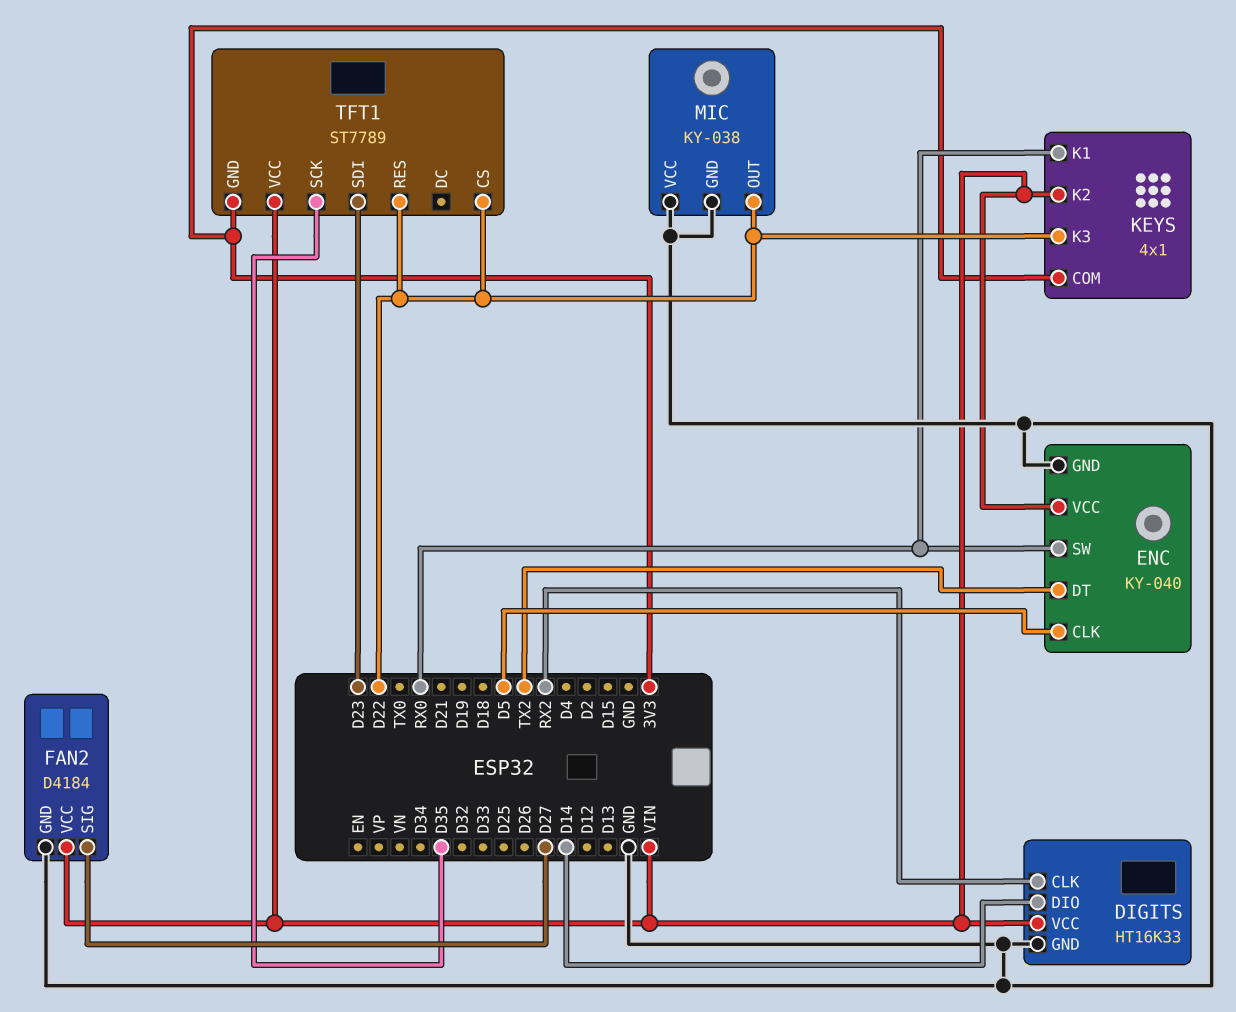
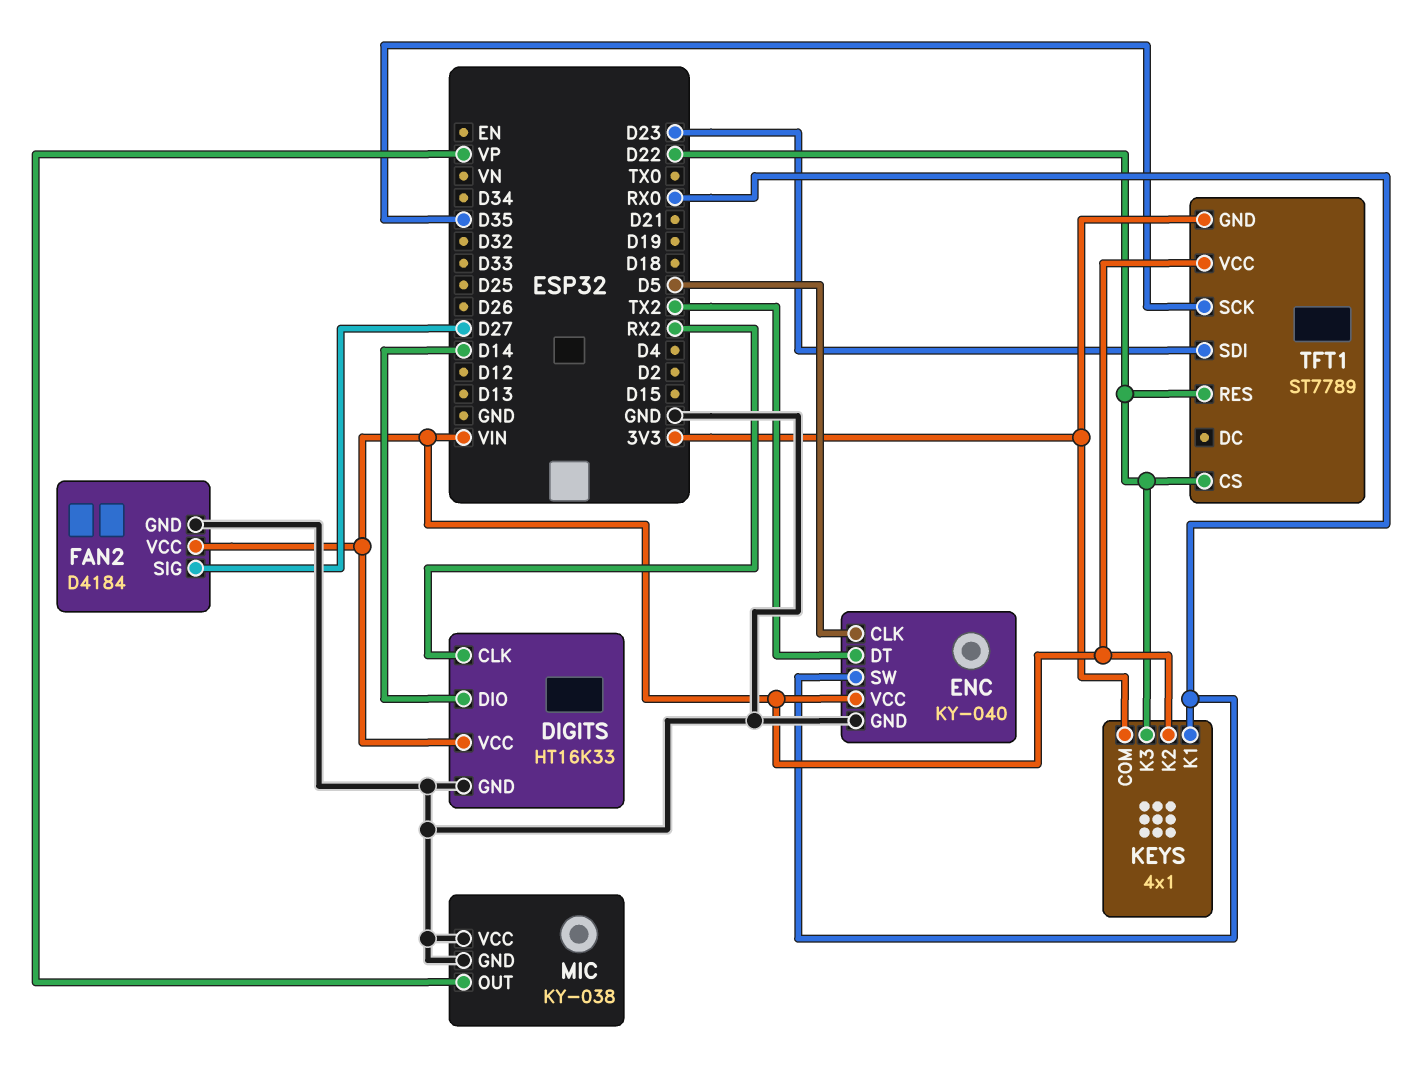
MIC pin OUT: D22 -> VP

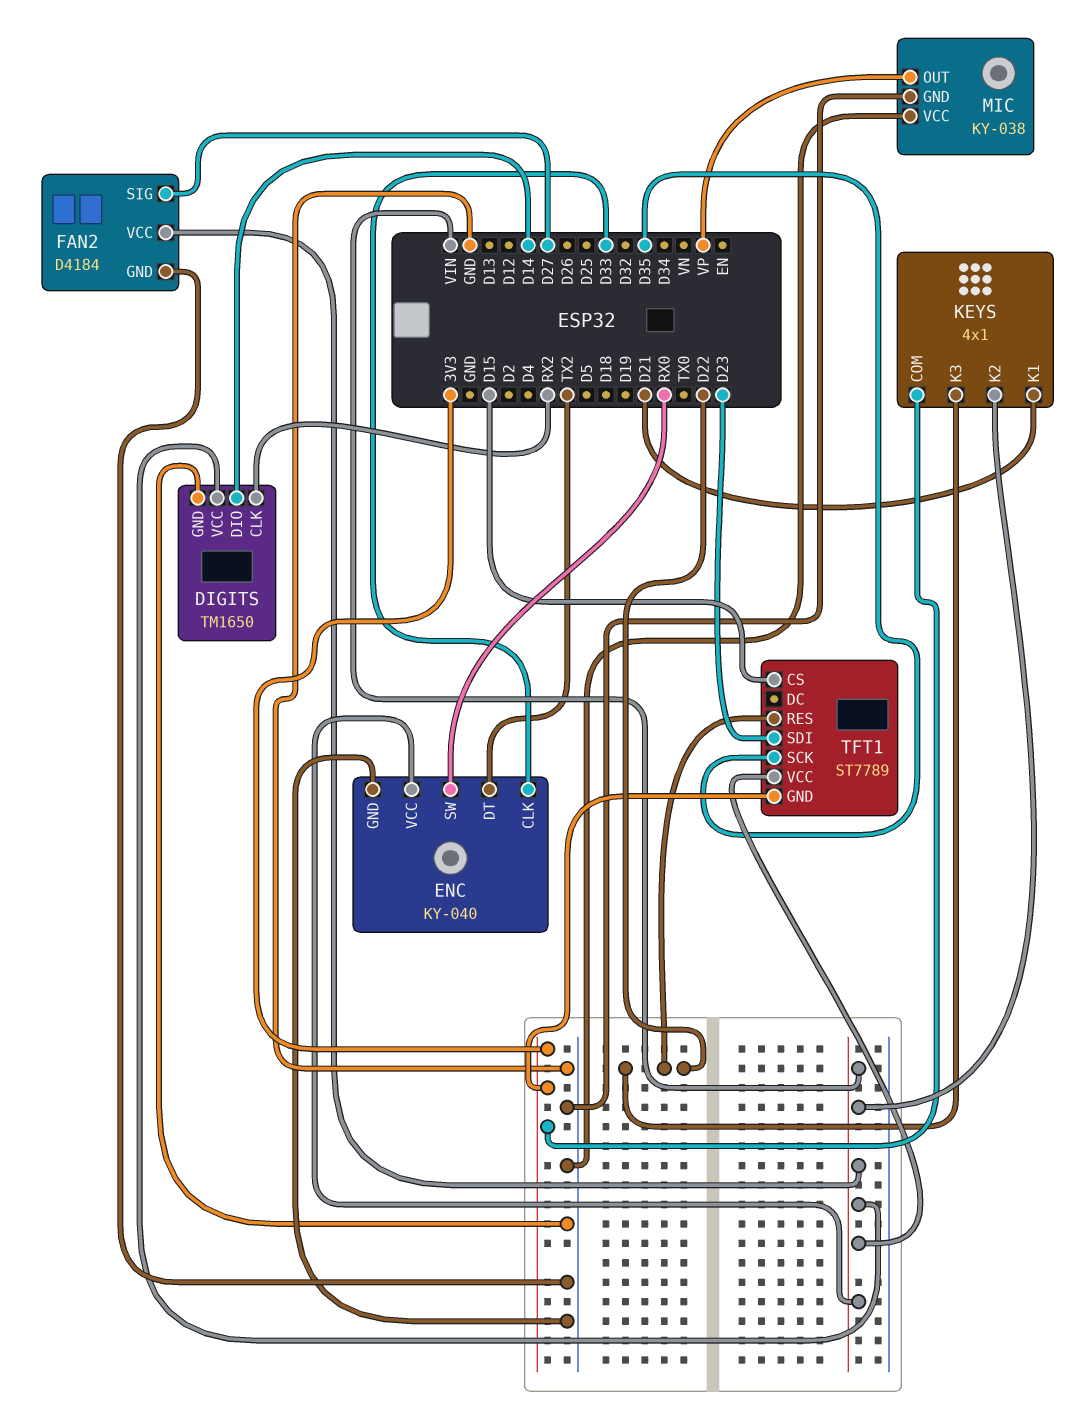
DIGITS: HT16K33 -> TM1650
ENC pin CLK: D5 -> D33
KEYS pin K1: RX0 -> D21
TFT1 pin CS: D22 -> D15

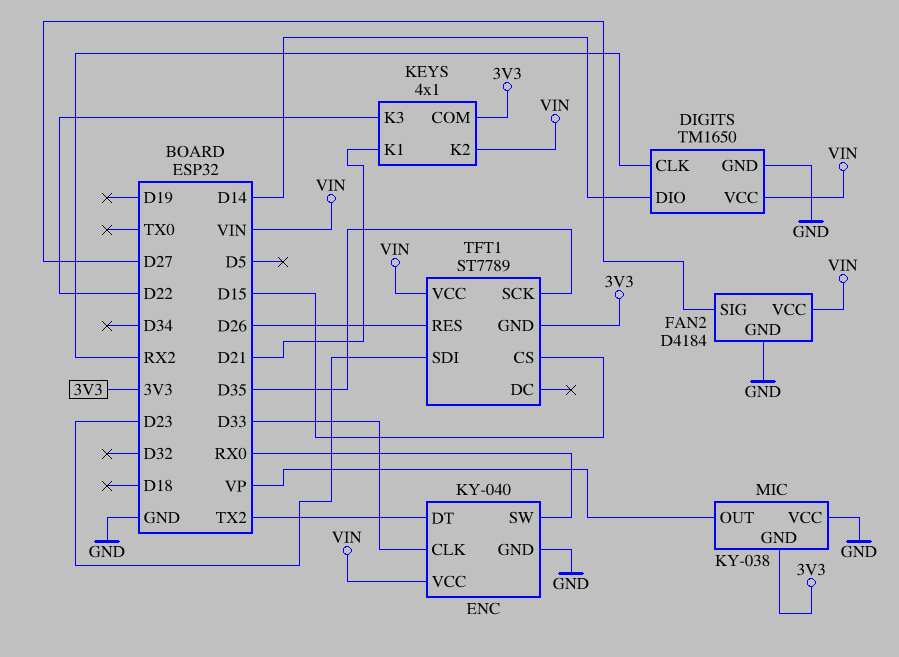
MIC pin GND: GND -> 3V3
TFT1 pin RES: D22 -> D26

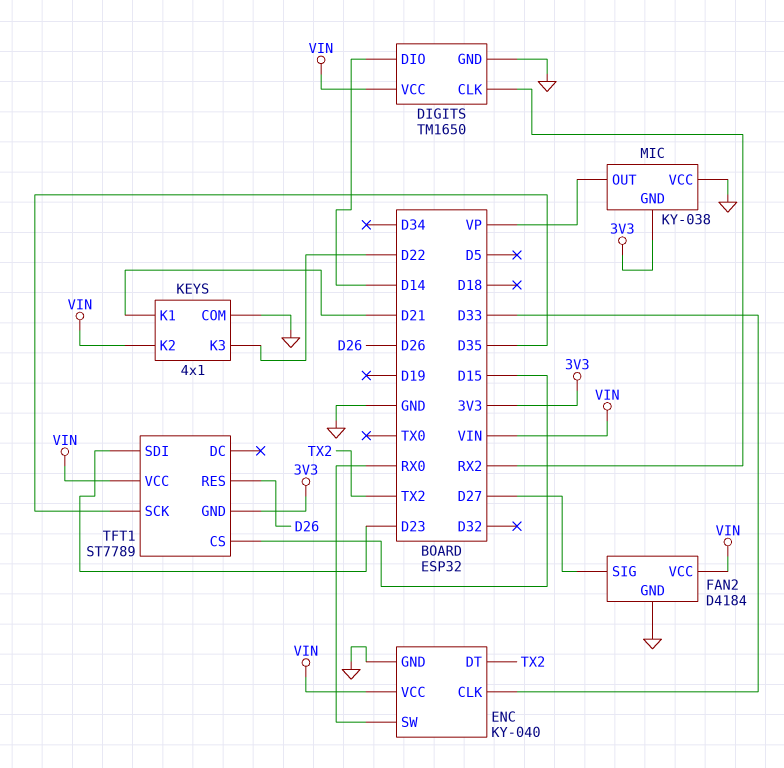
KEYS pin COM: 3V3 -> GND

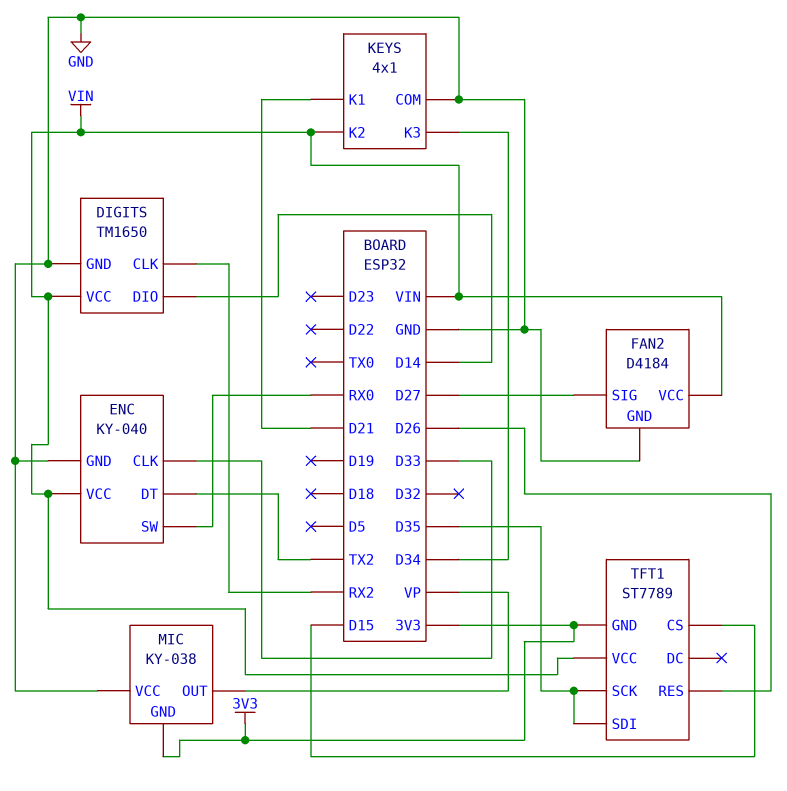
KEYS pin K3: D22 -> D34
TFT1 pin SDI: D23 -> D35

